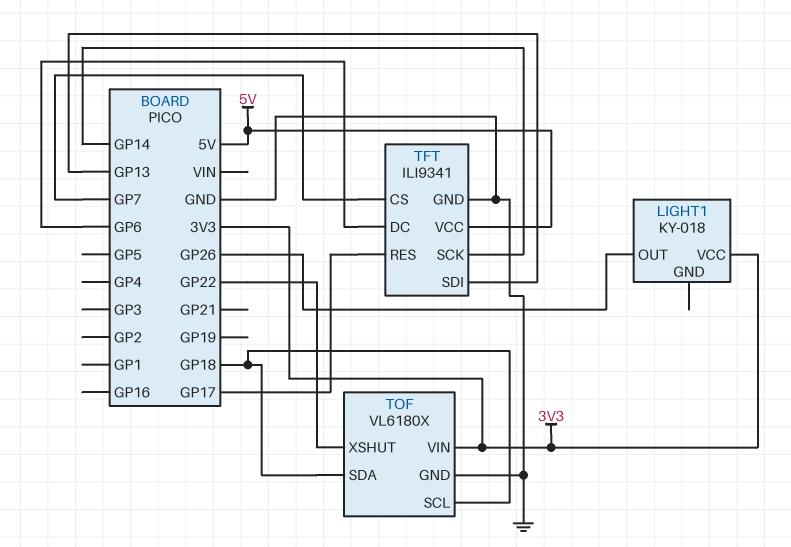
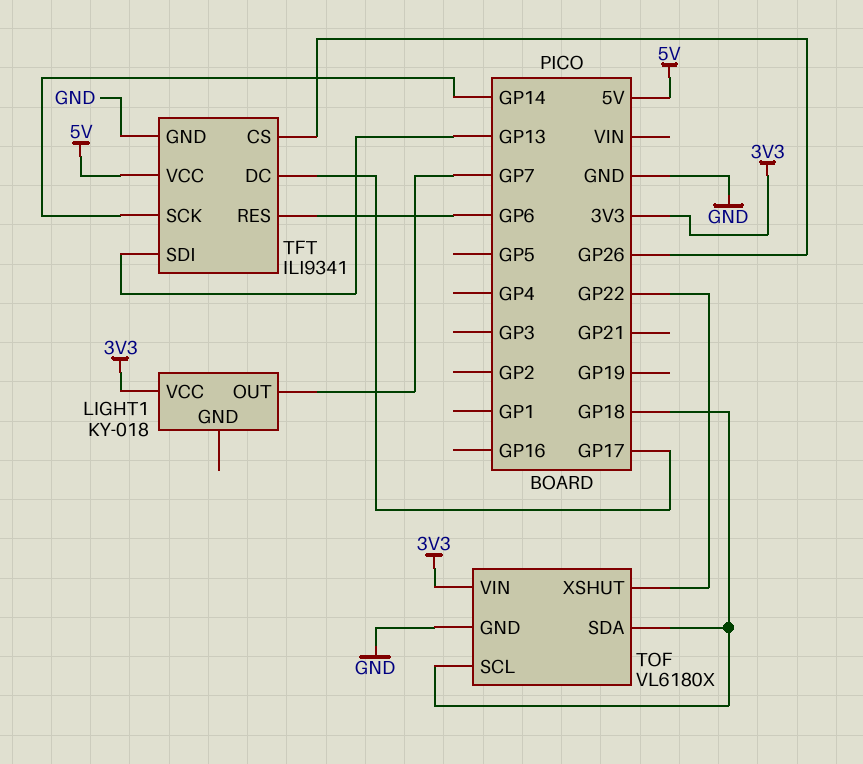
LIGHT1 pin OUT: GP26 -> GP7
TFT pin CS: GP7 -> GP26
TFT pin DC: GP6 -> GP17
TFT pin RES: GP17 -> GP6

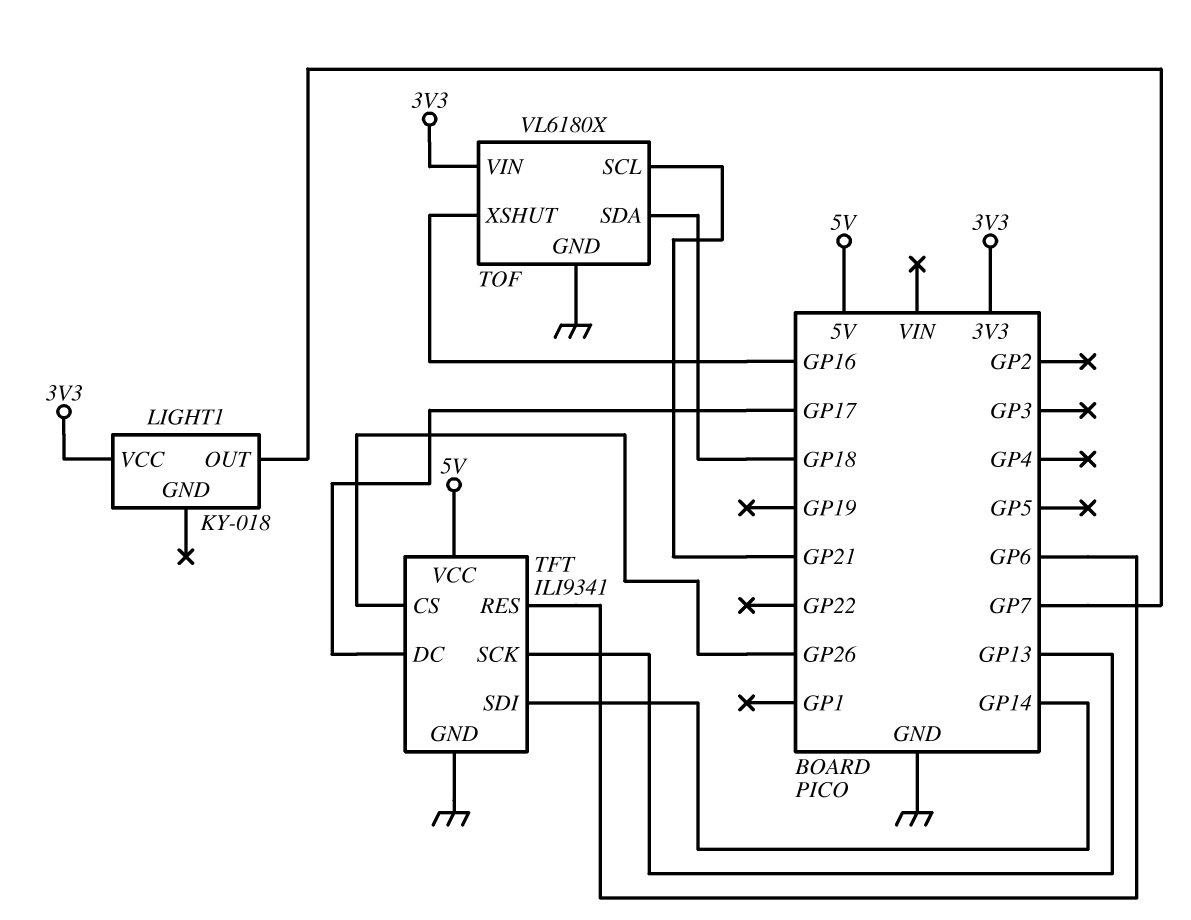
TFT pin SCK: GP14 -> GP13
TFT pin SDI: GP13 -> GP14
TOF pin SCL: GP18 -> GP21
TOF pin XSHUT: GP22 -> GP16

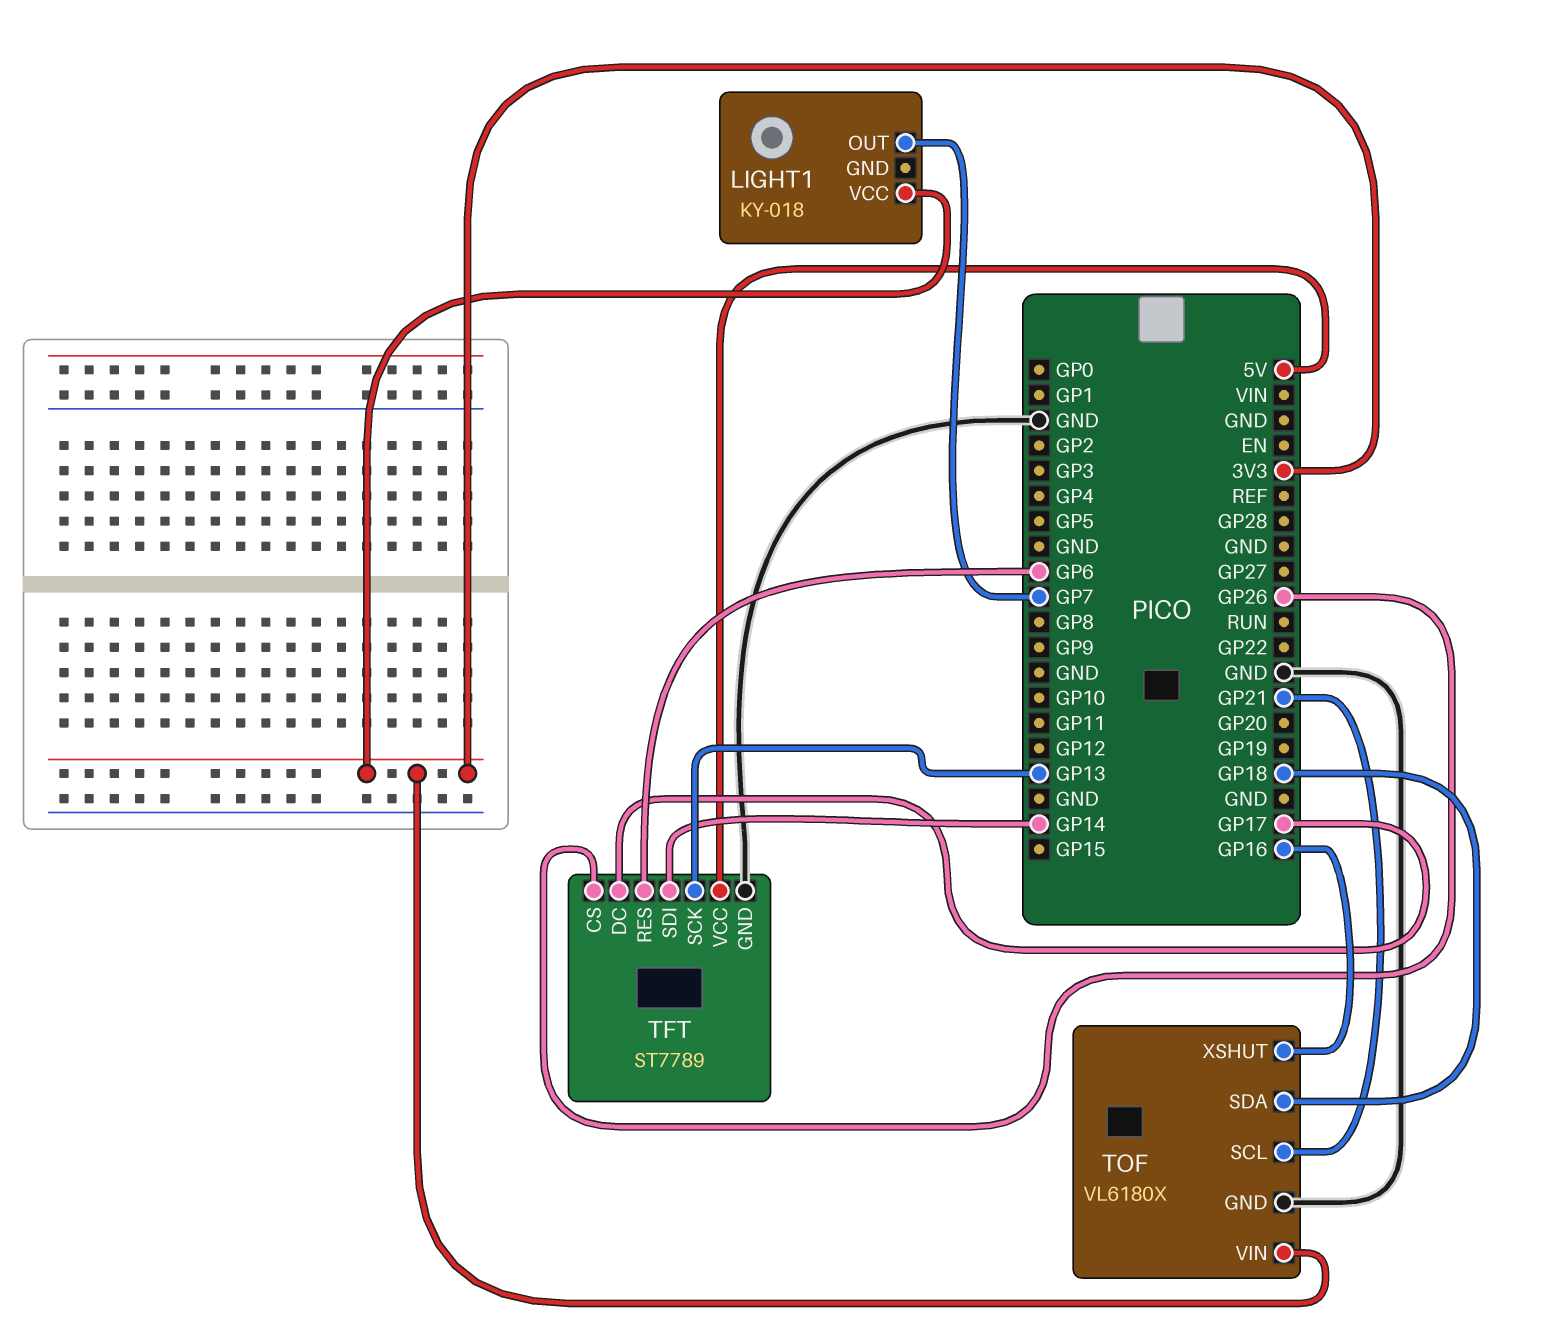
TFT: ILI9341 -> ST7789

